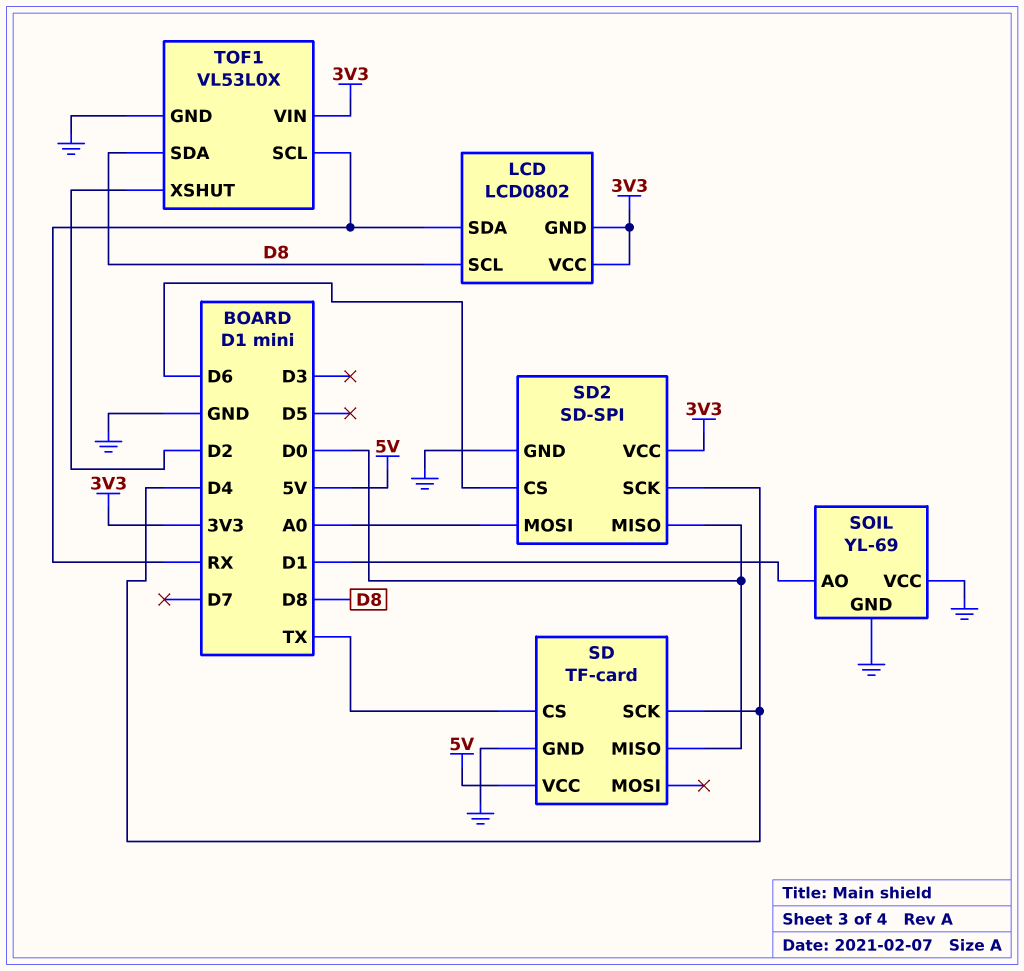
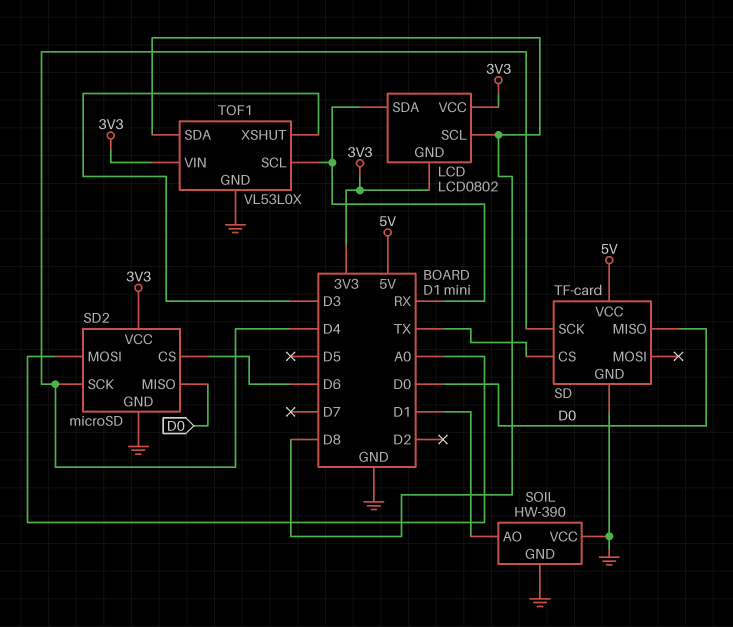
SD2: SD-SPI -> microSD
SOIL: YL-69 -> HW-390
TOF1 pin XSHUT: D2 -> D3

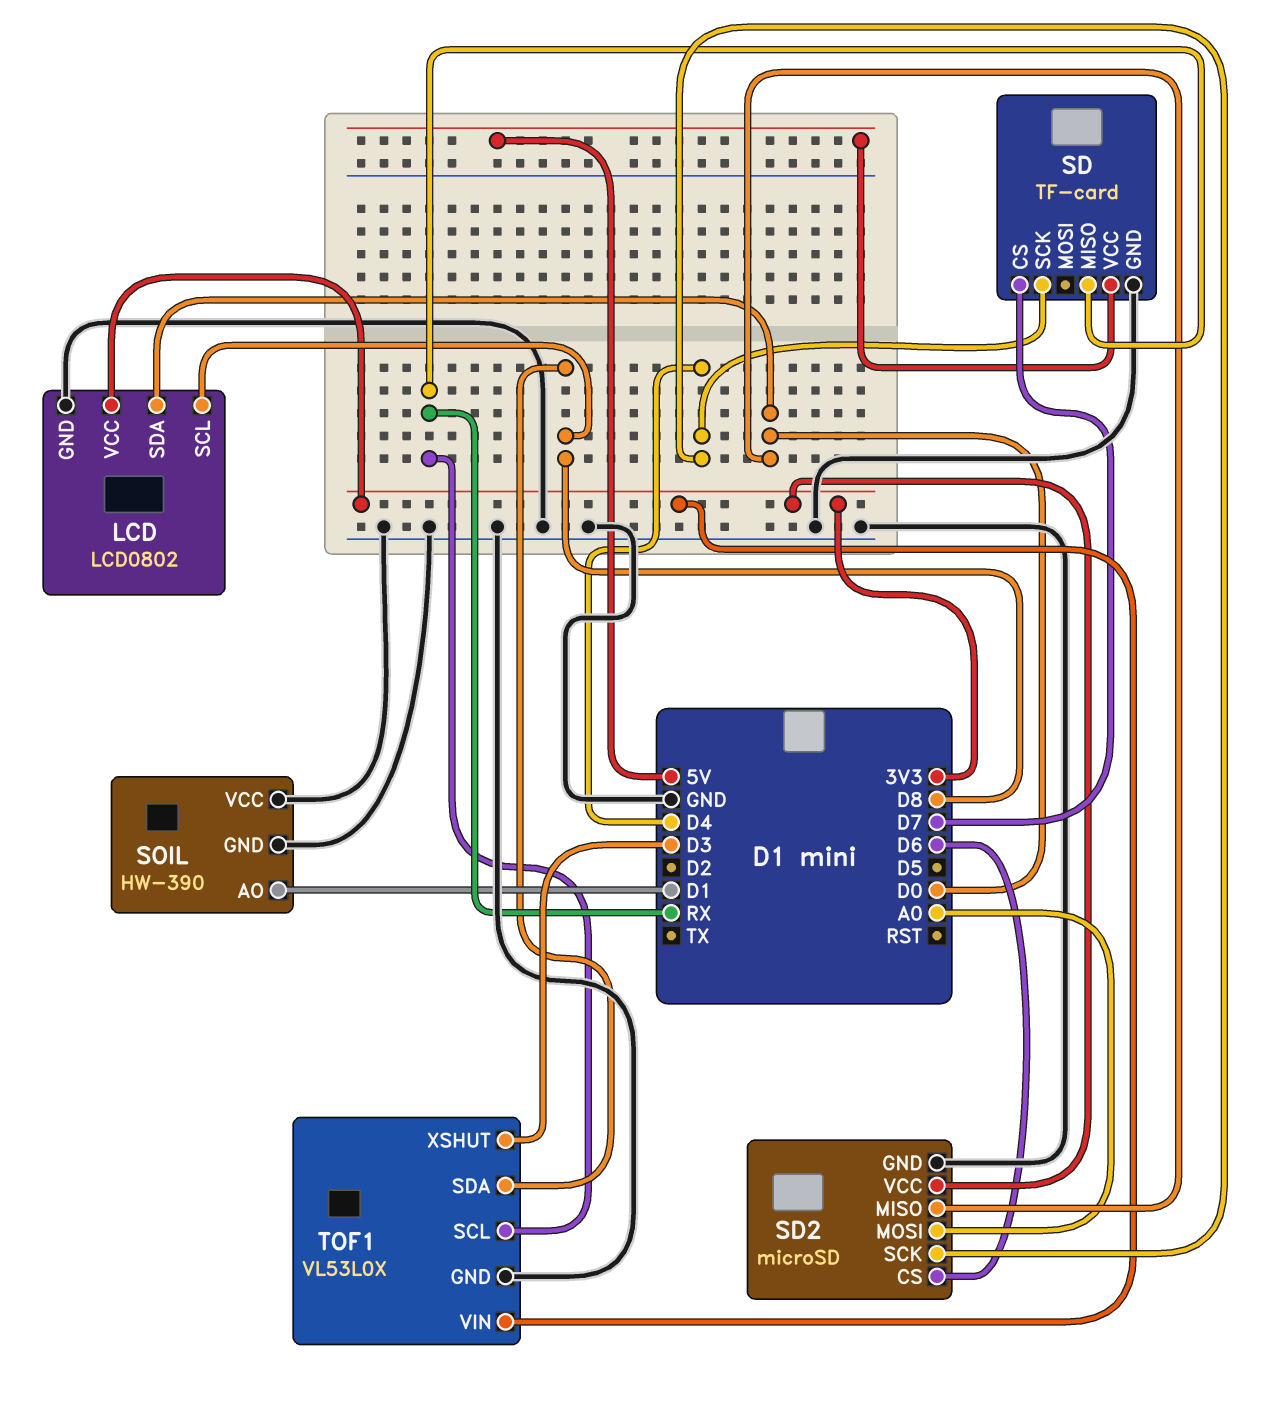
LCD pin GND: 3V3 -> GND
LCD pin SDA: RX -> D0
SD pin CS: TX -> D7
SD pin MISO: D0 -> RX

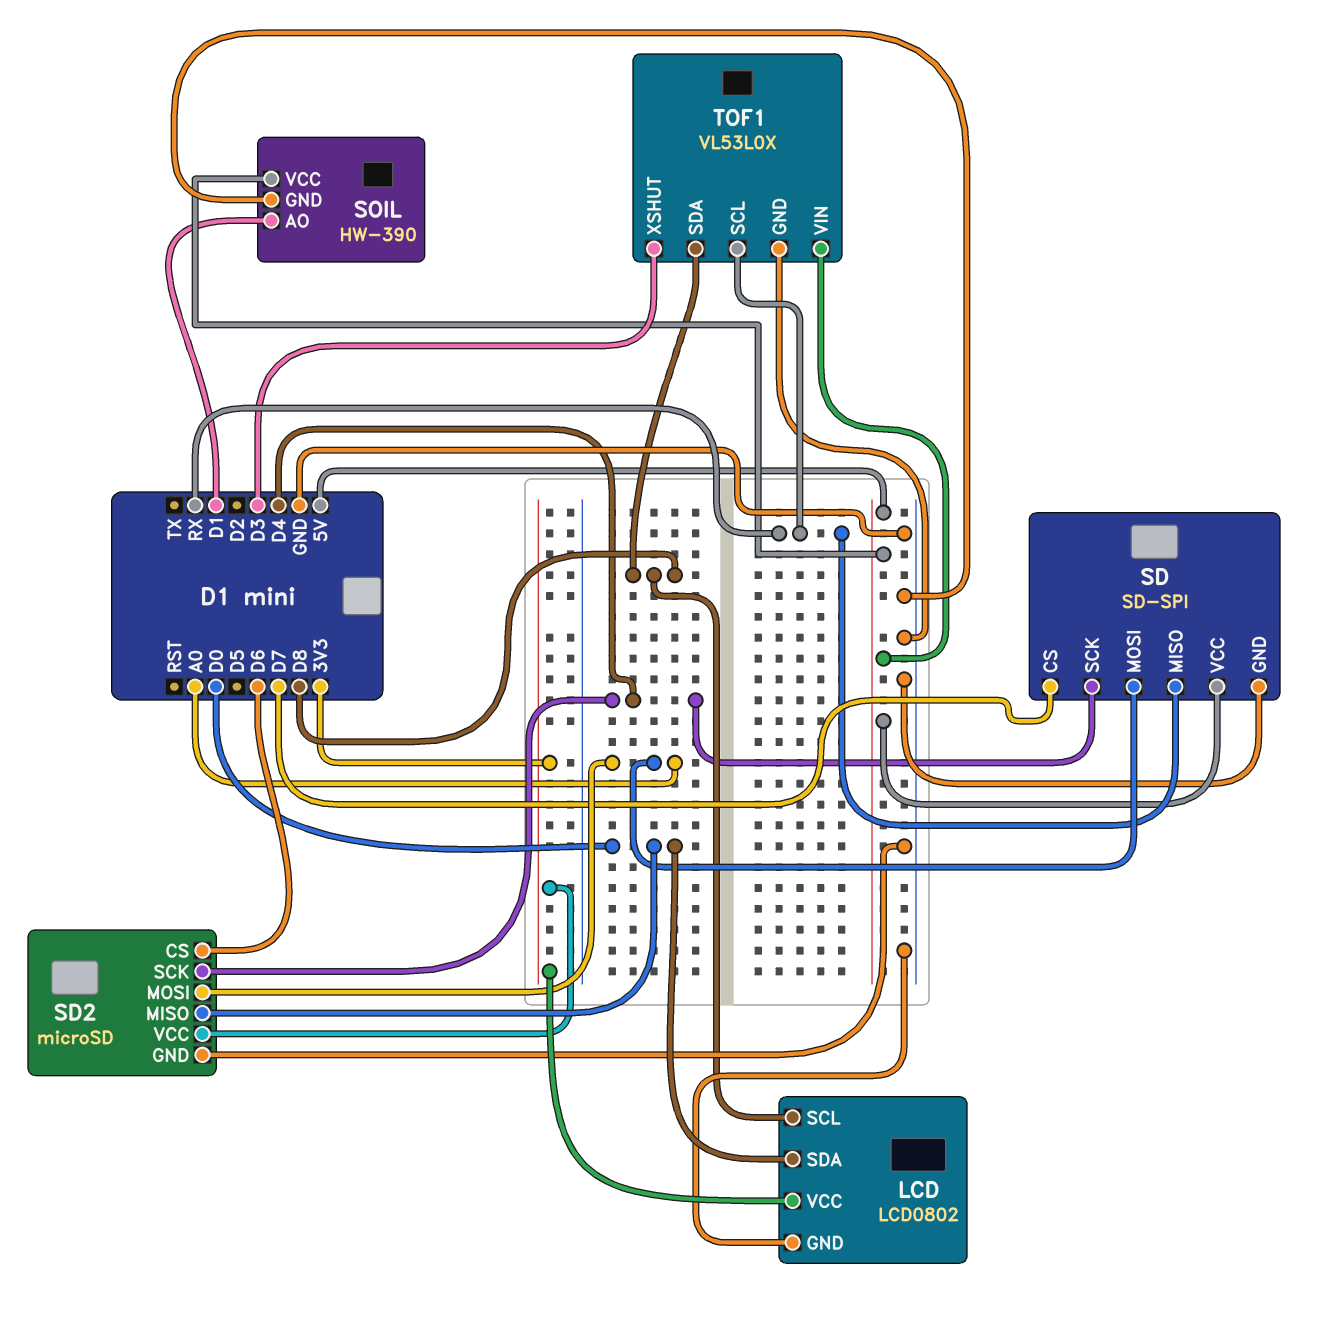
SD: TF-card -> SD-SPI
SD pin MOSI: none -> A0
SOIL pin VCC: GND -> 5V
TOF1 pin VIN: 3V3 -> 5V

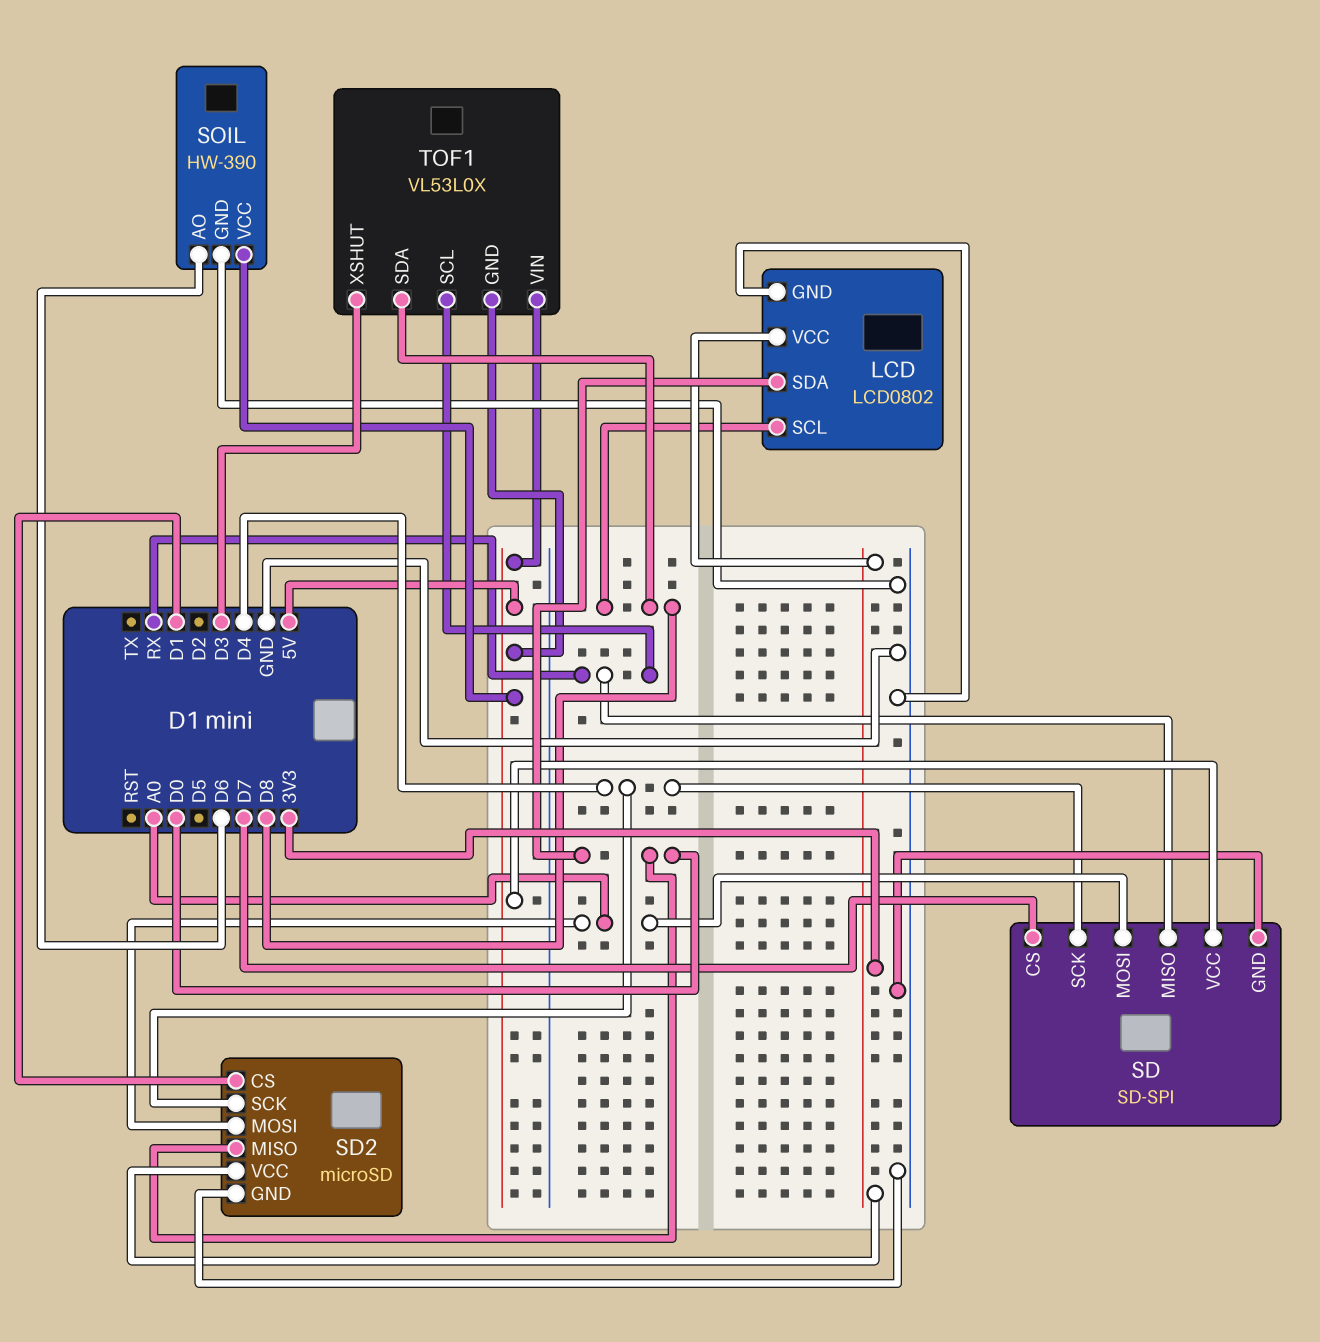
SD2 pin CS: D6 -> D1
SOIL pin AO: D1 -> D6
TOF1 pin GND: GND -> 5V

